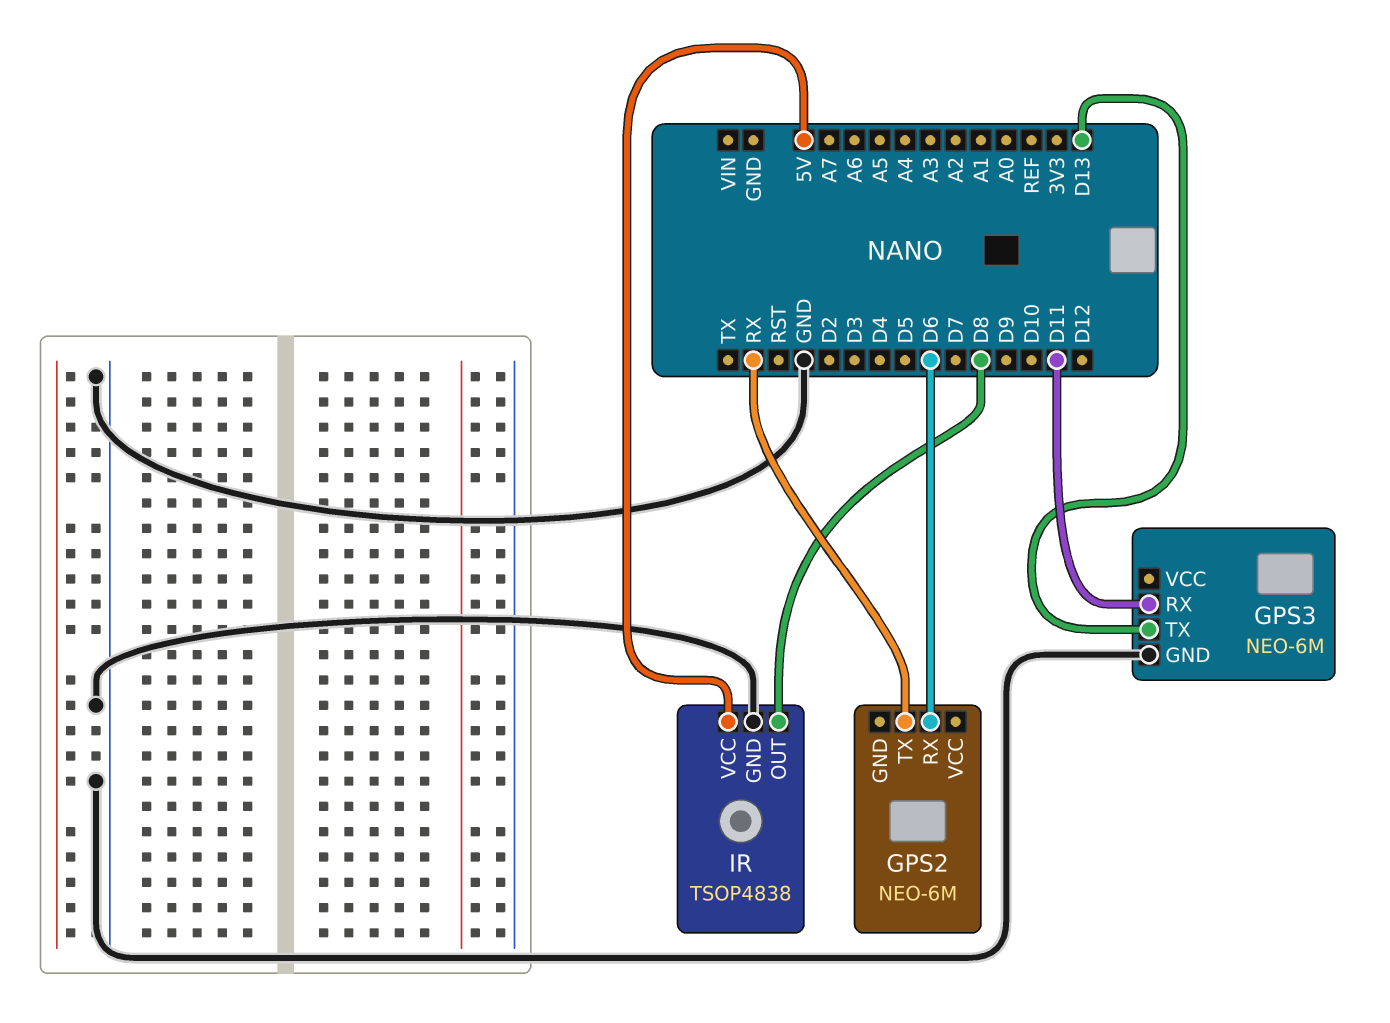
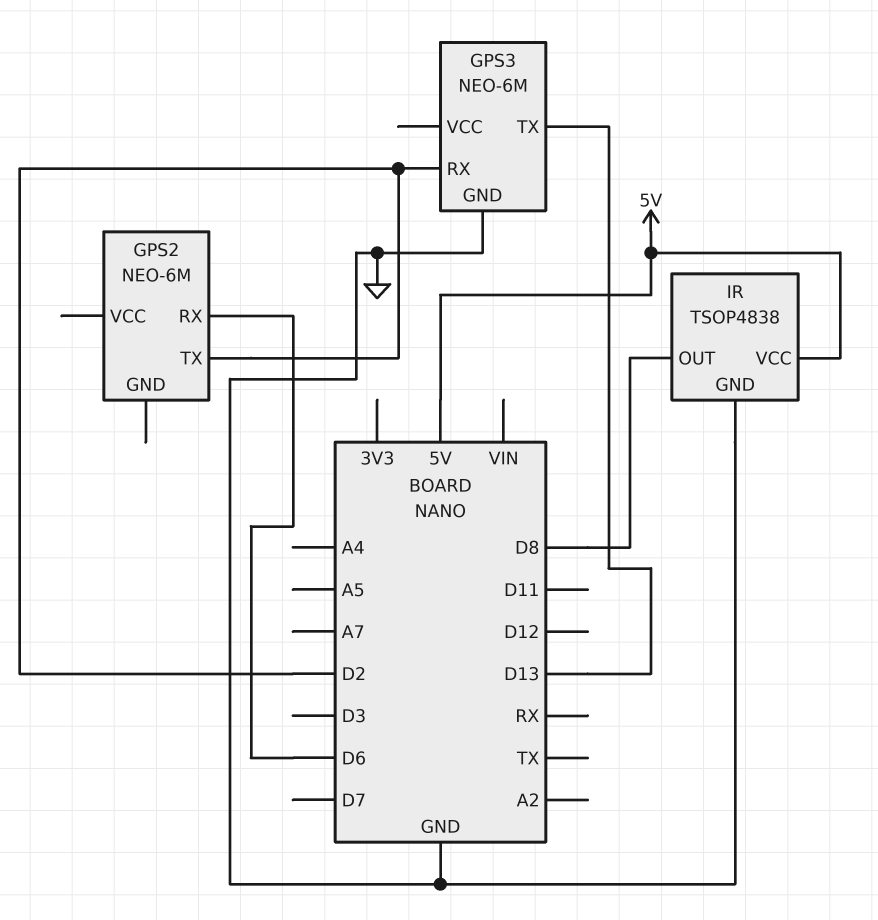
GPS2 pin TX: RX -> D2
GPS3 pin RX: D11 -> D2

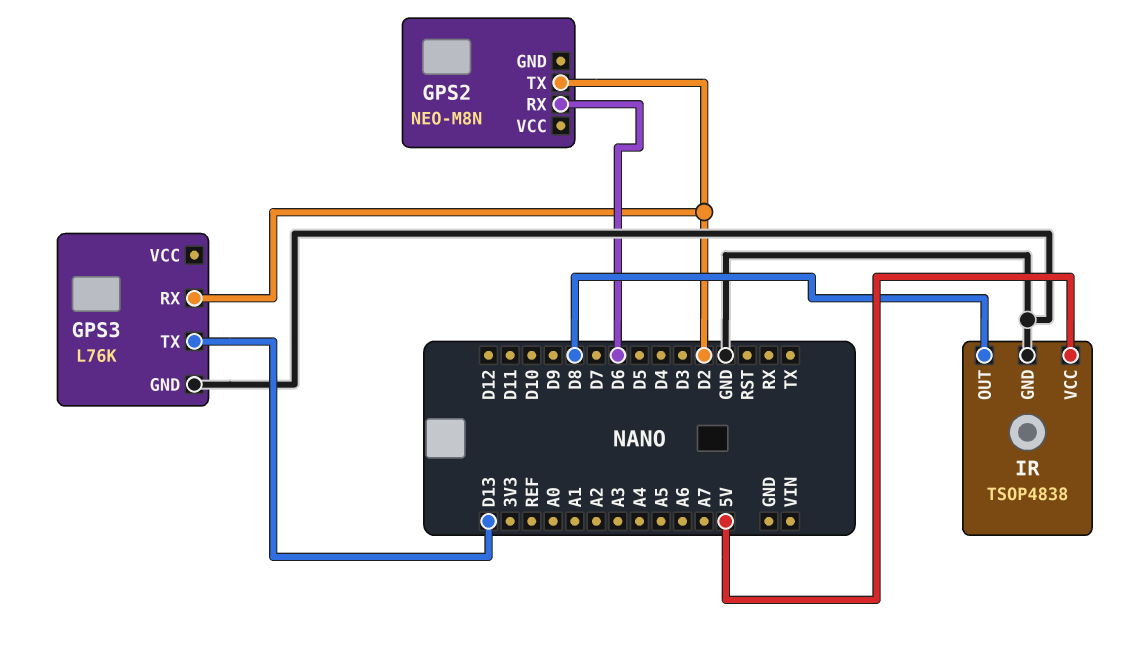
GPS2: NEO-6M -> NEO-M8N
GPS3: NEO-6M -> L76K

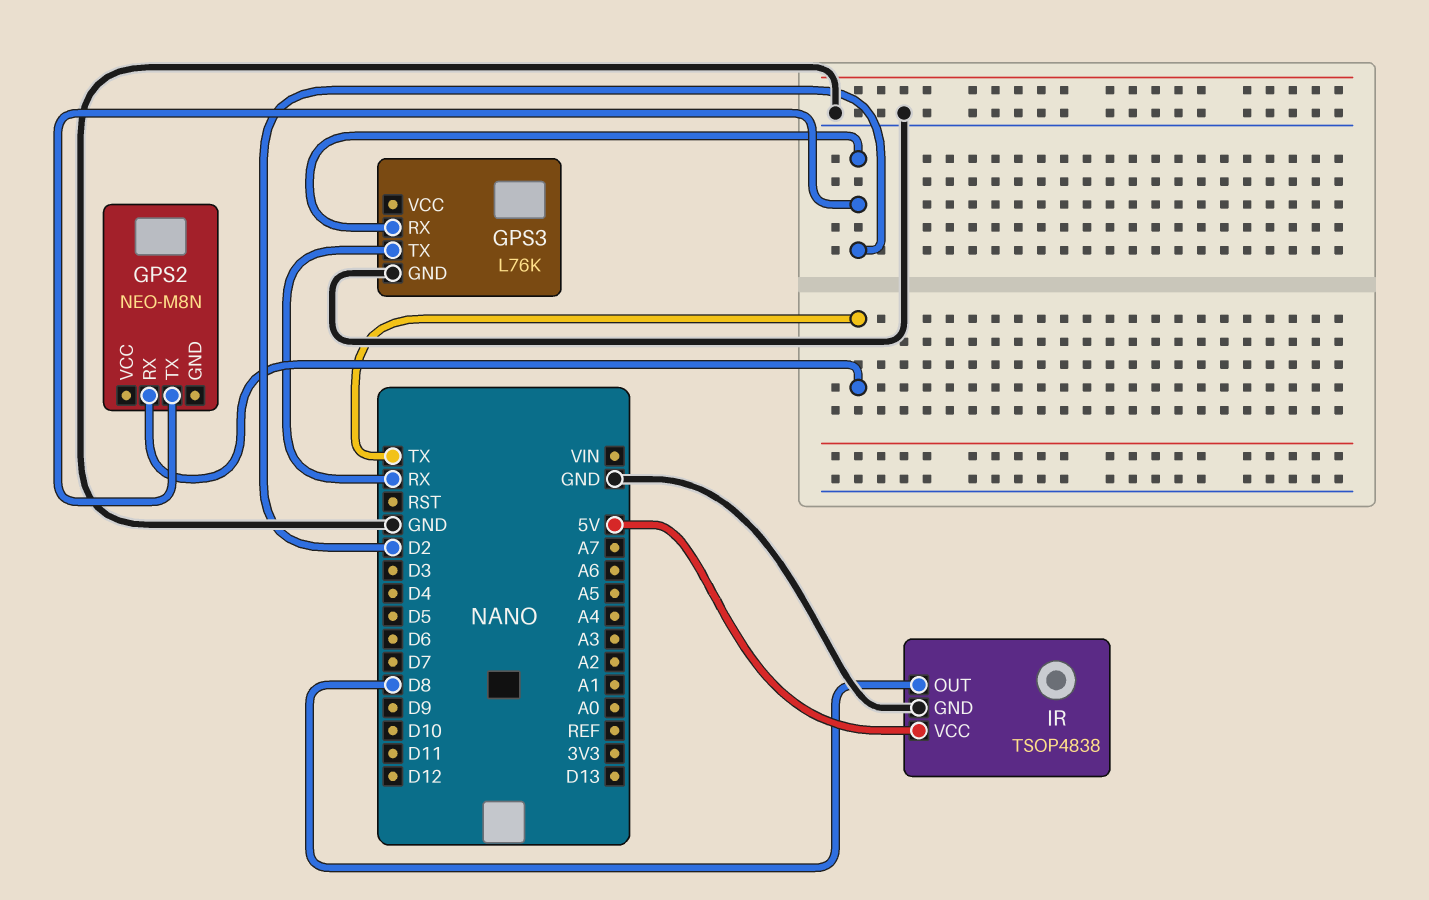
GPS2 pin RX: D6 -> TX
GPS3 pin TX: D13 -> RX

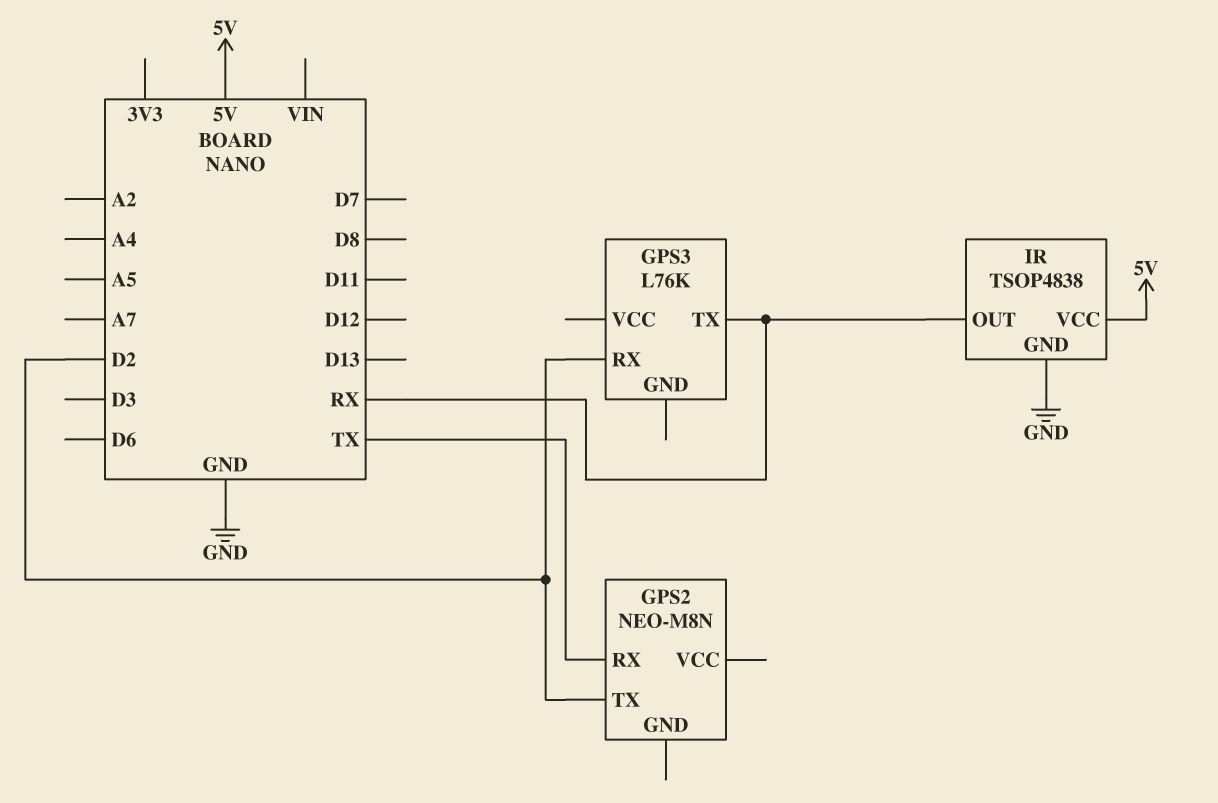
GPS3 pin GND: GND -> none
IR pin OUT: D8 -> RX

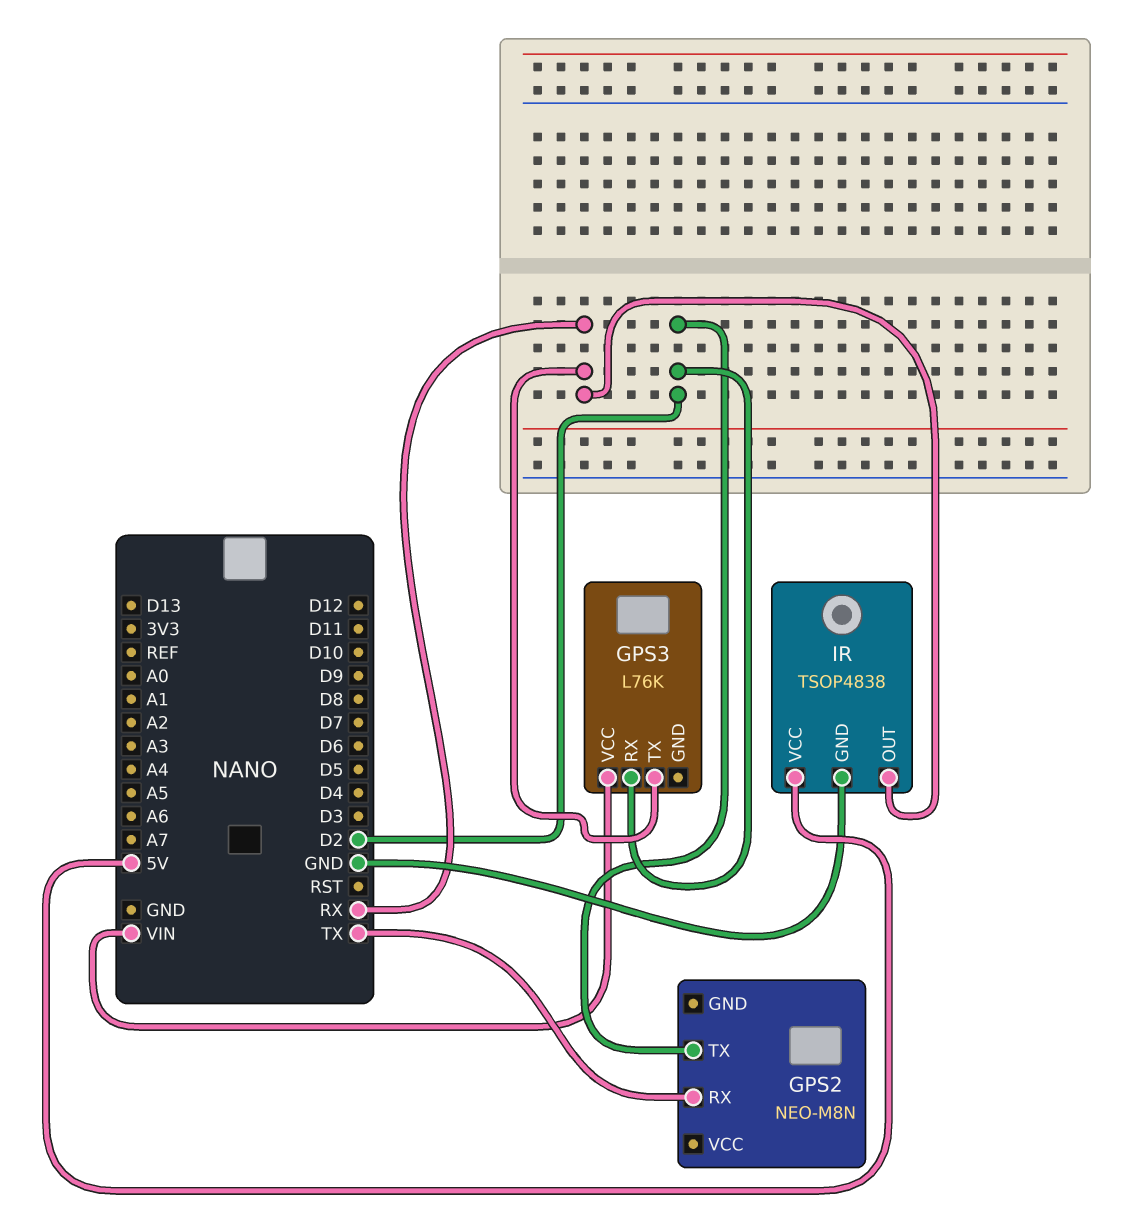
GPS3 pin VCC: none -> VIN

